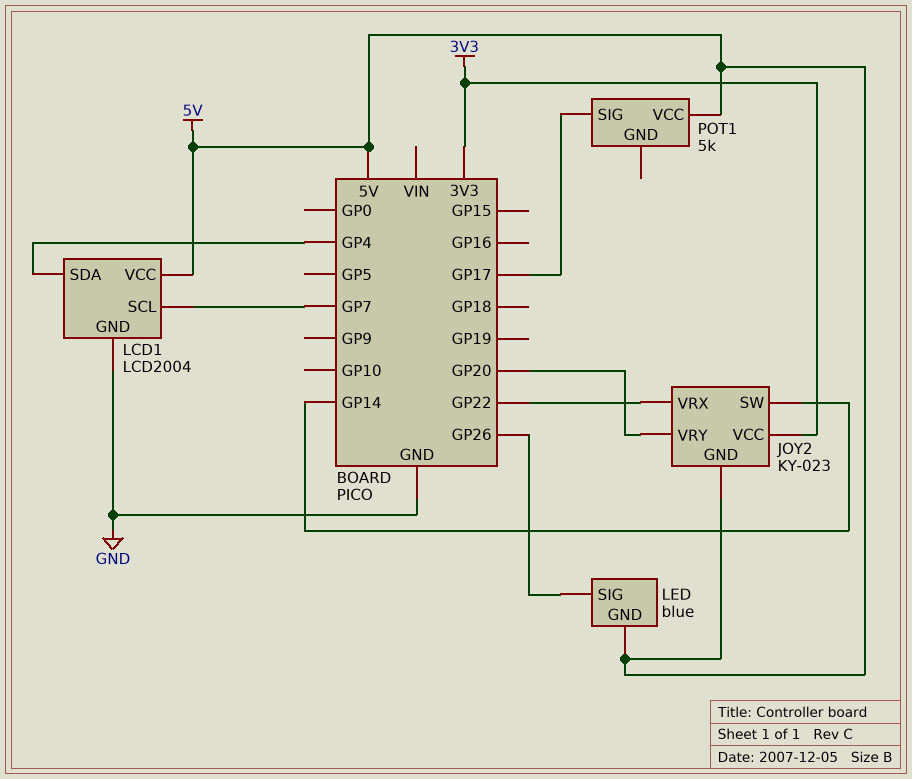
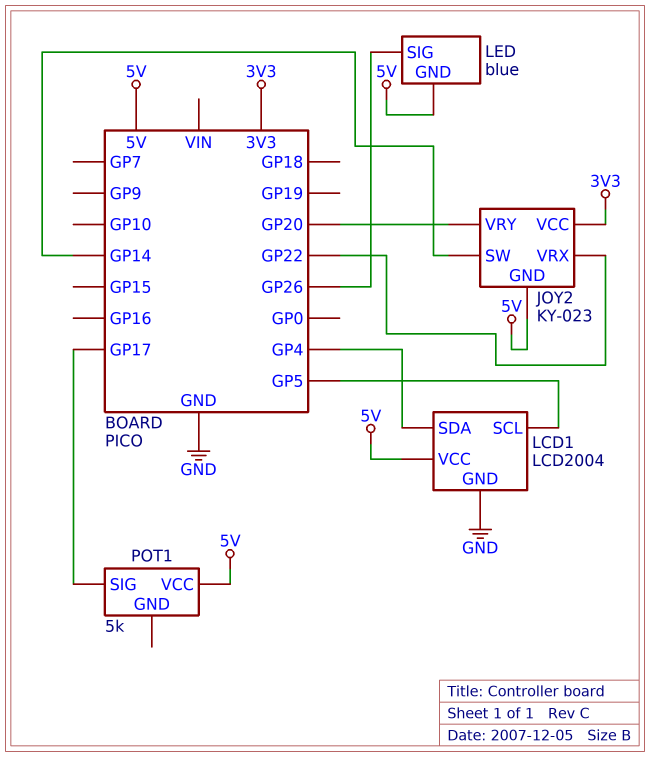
LCD1 pin SCL: GP7 -> GP5

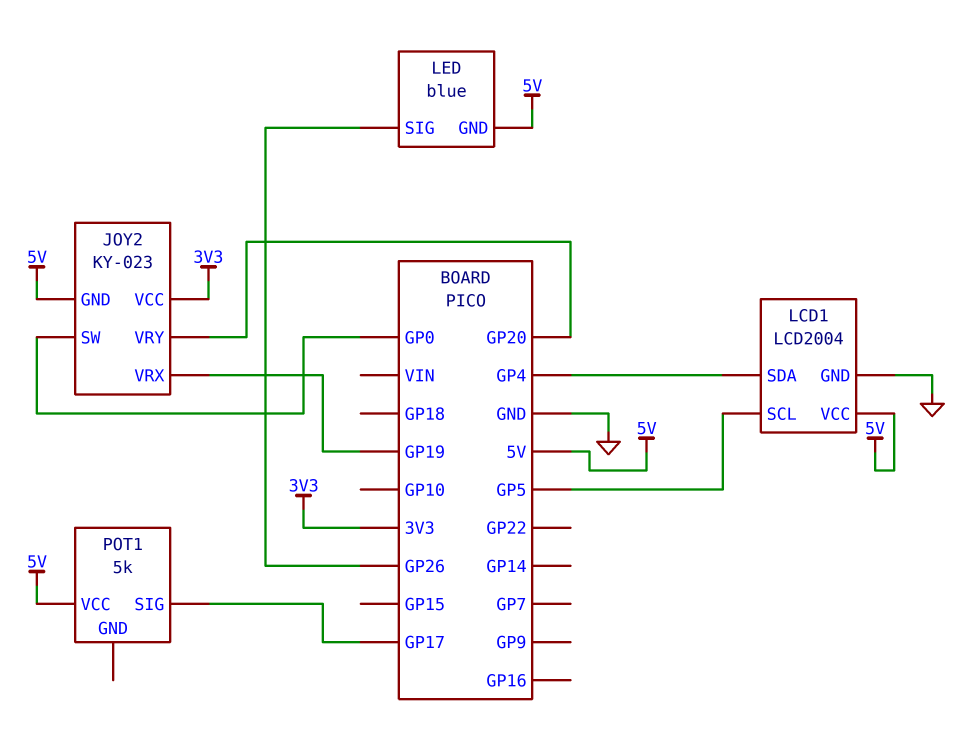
JOY2 pin SW: GP14 -> GP0
JOY2 pin VRX: GP22 -> GP19

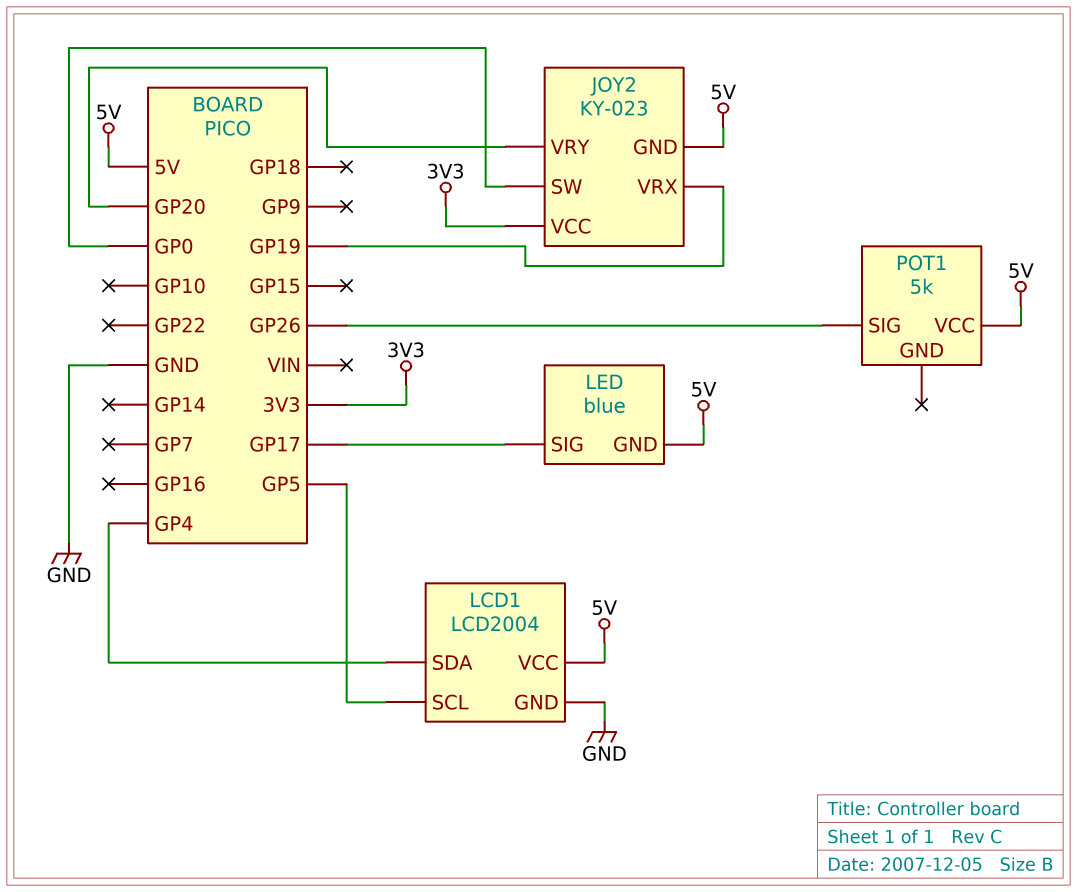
LED pin SIG: GP26 -> GP17
POT1 pin SIG: GP17 -> GP26

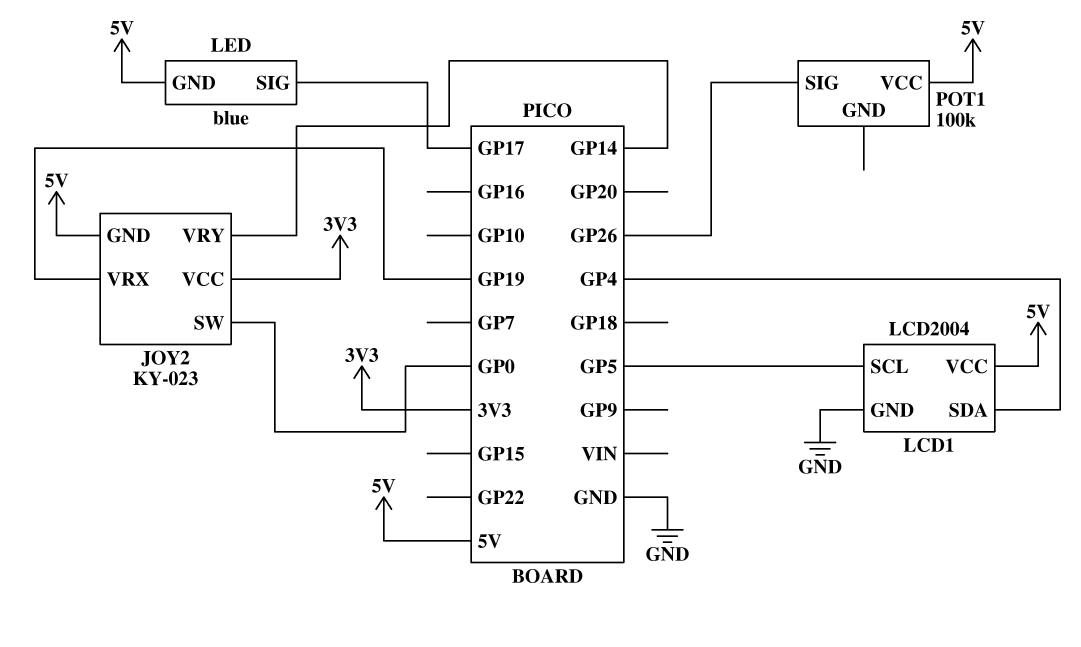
JOY2 pin VRY: GP20 -> GP14
POT1: 5k -> 100k

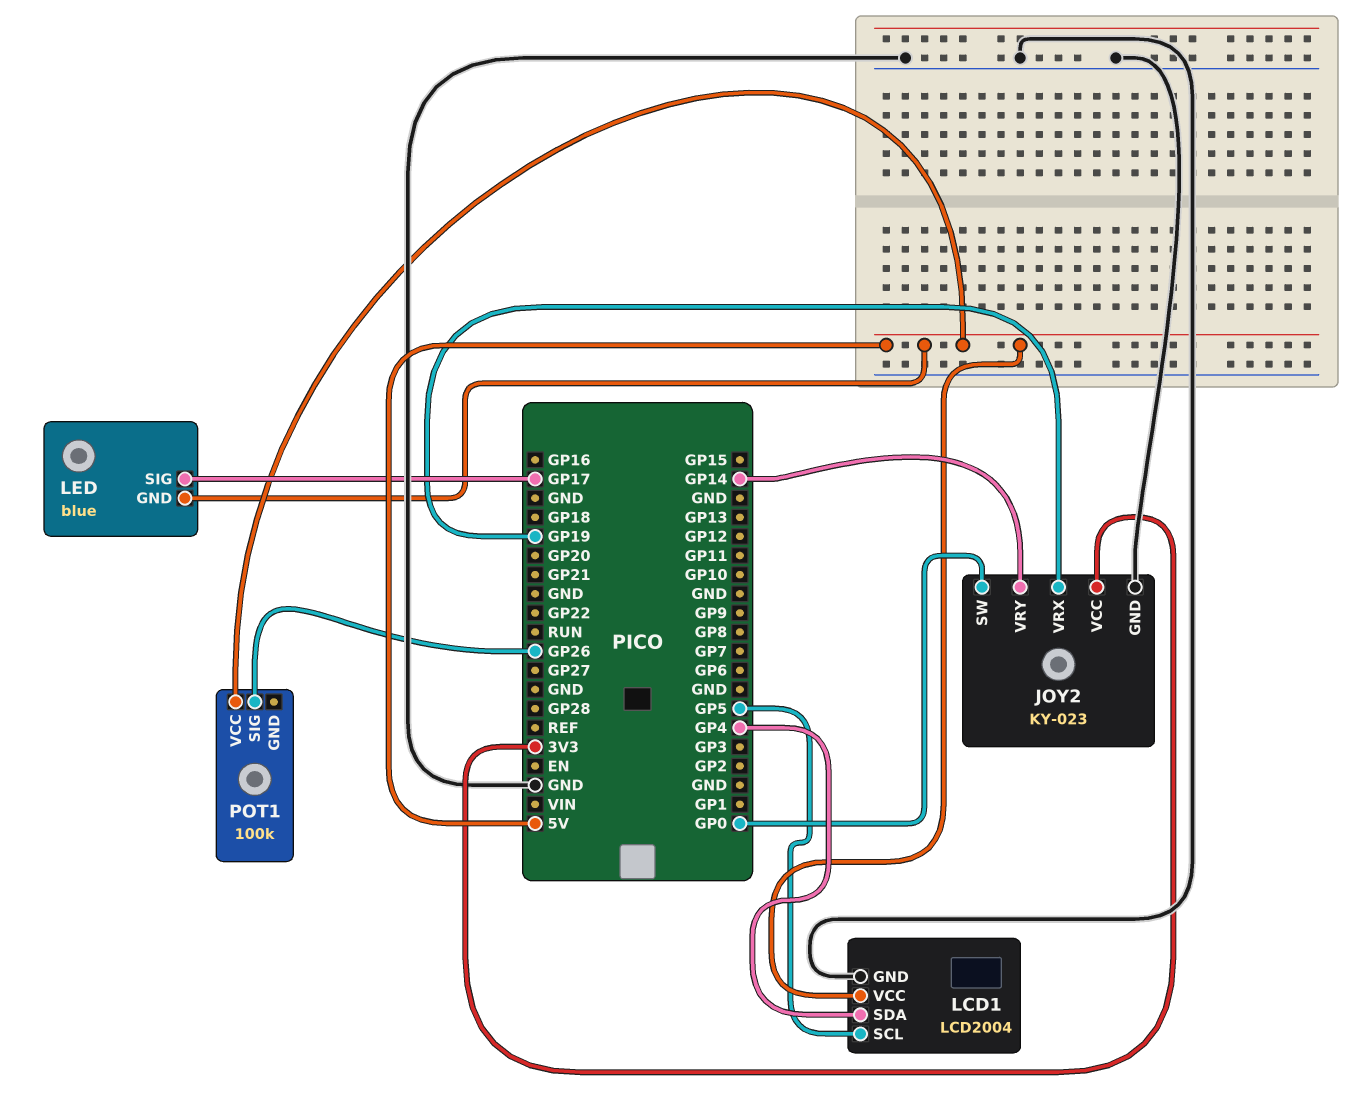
JOY2 pin GND: 5V -> GND

